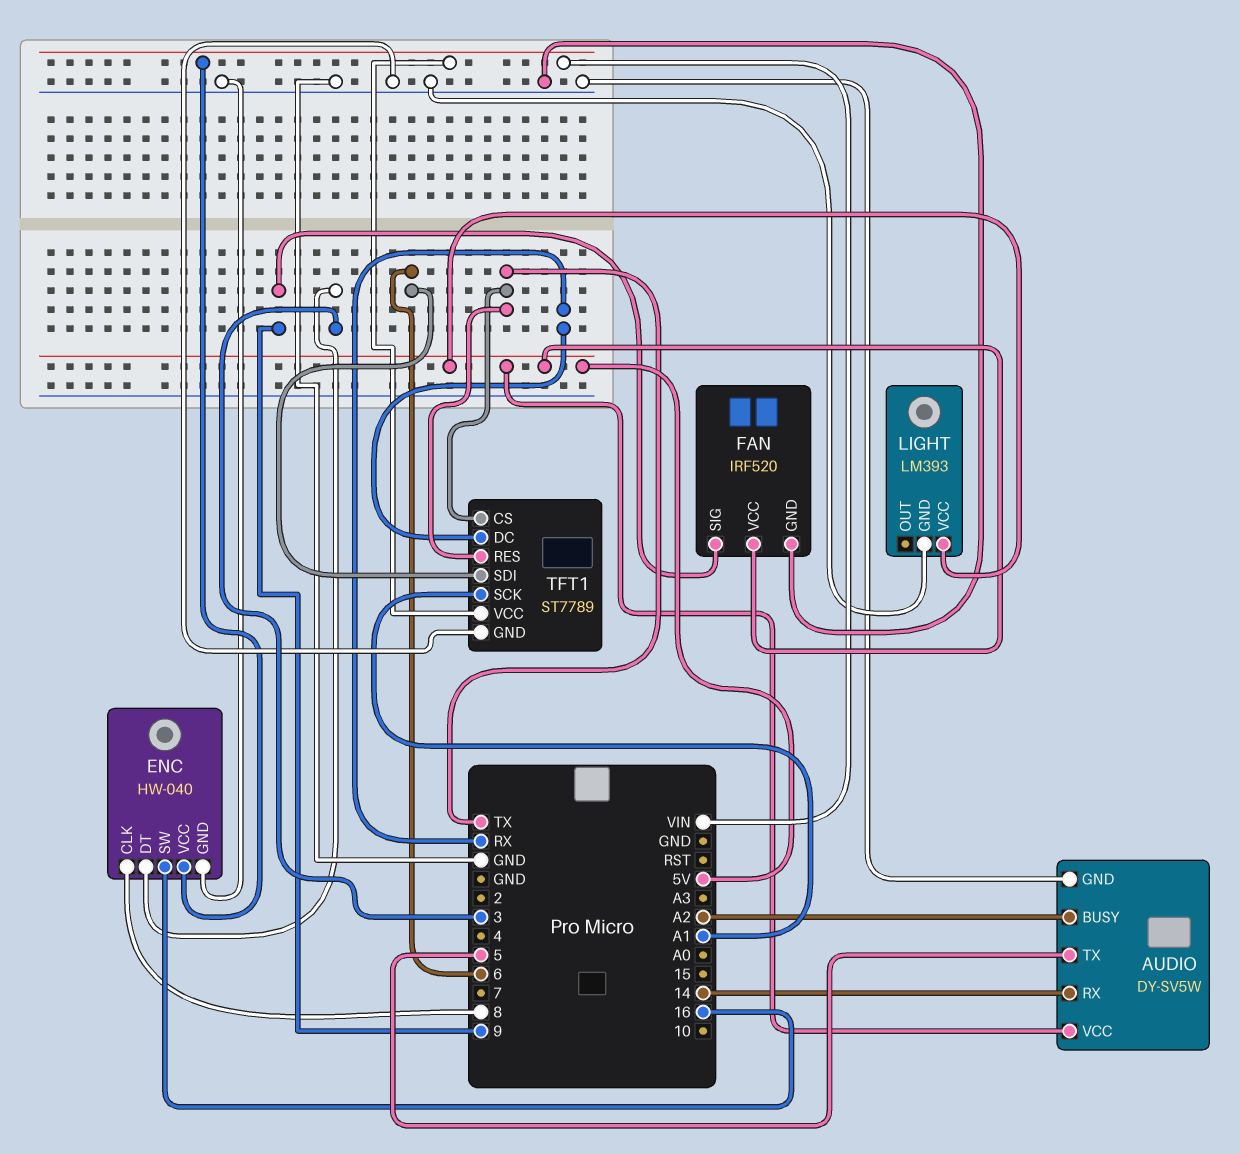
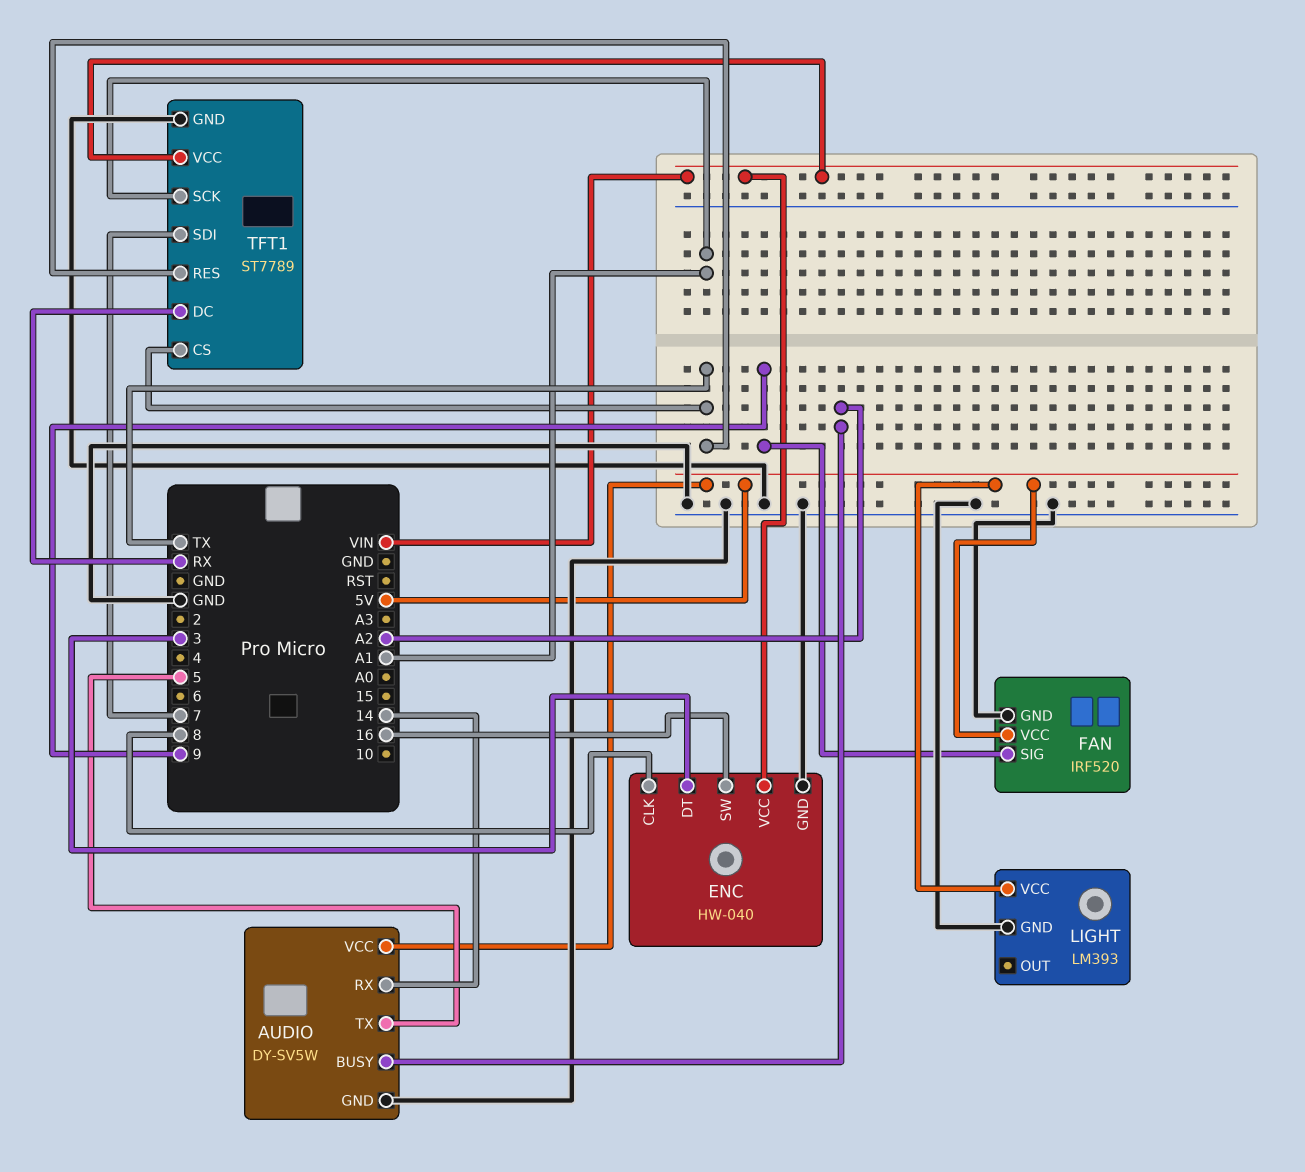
TFT1 pin SDI: 6 -> 7

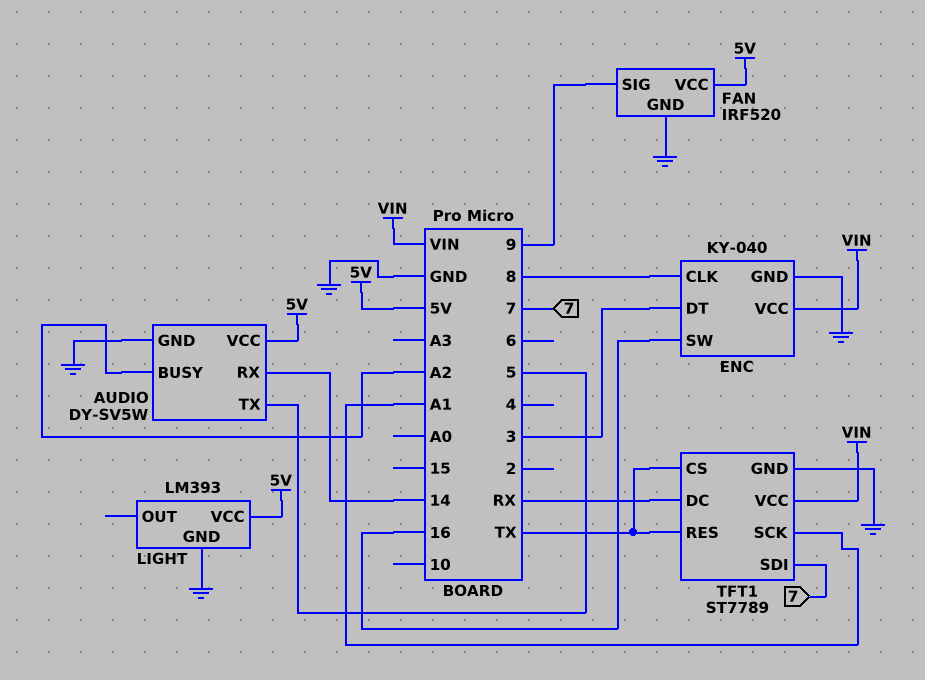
ENC: HW-040 -> KY-040

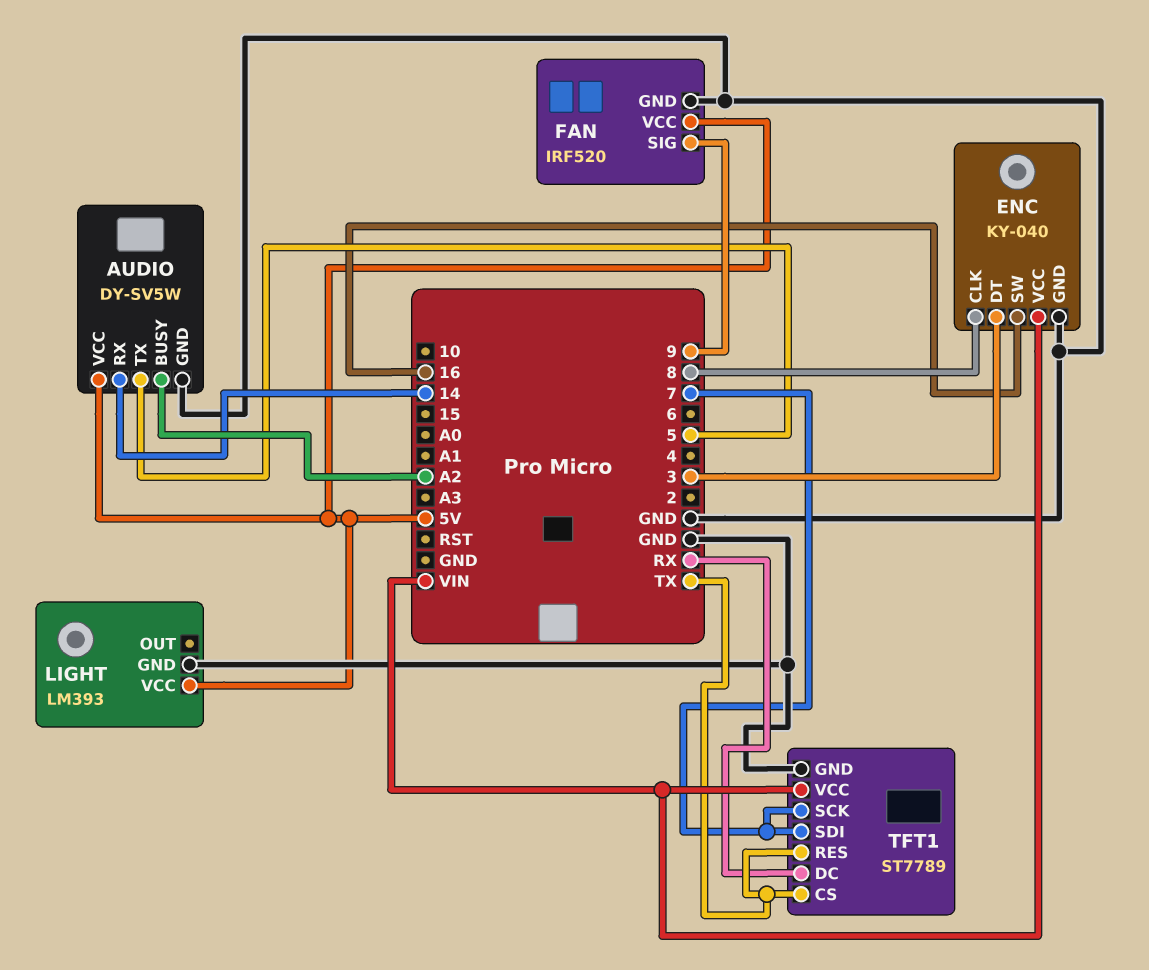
TFT1 pin SCK: A1 -> 7

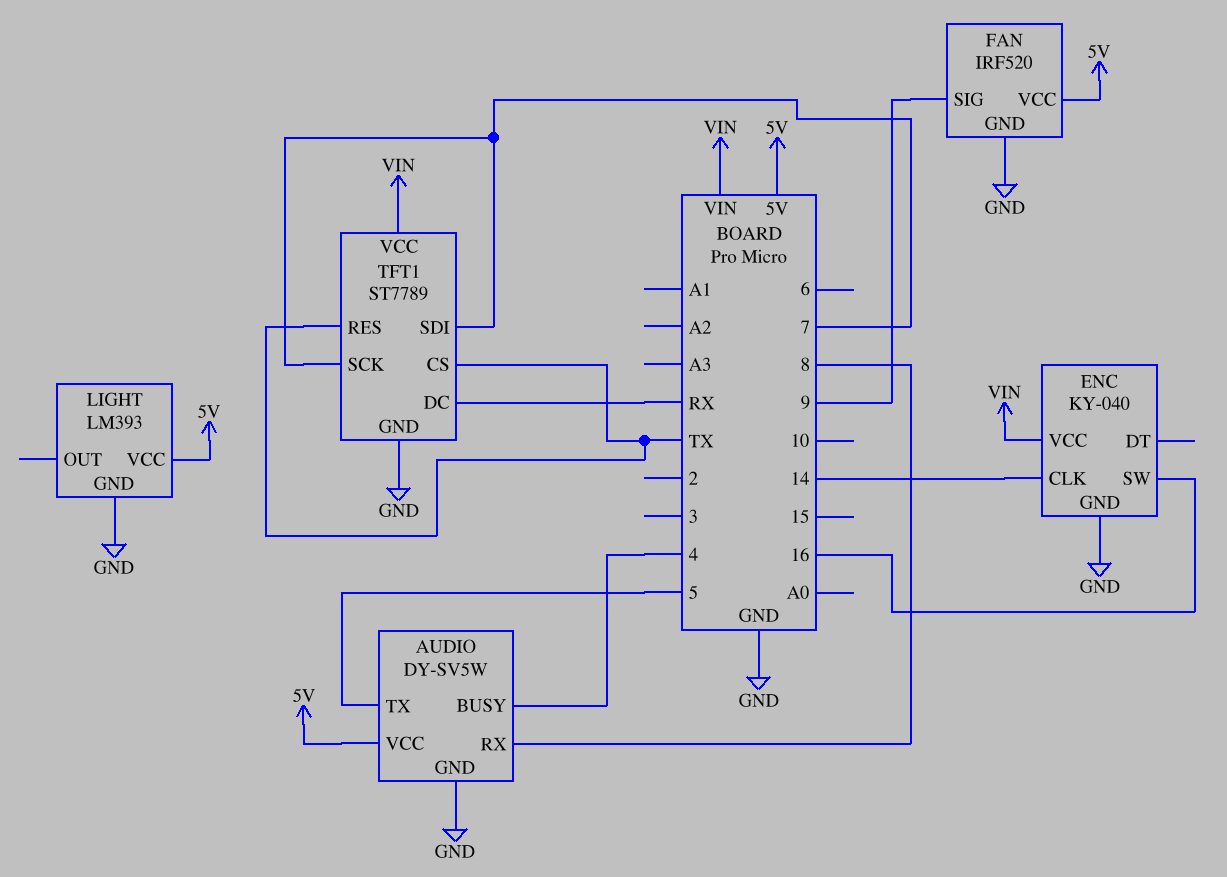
AUDIO pin BUSY: A2 -> 4
AUDIO pin RX: 14 -> 8
ENC pin CLK: 8 -> 14
ENC pin DT: 3 -> none

